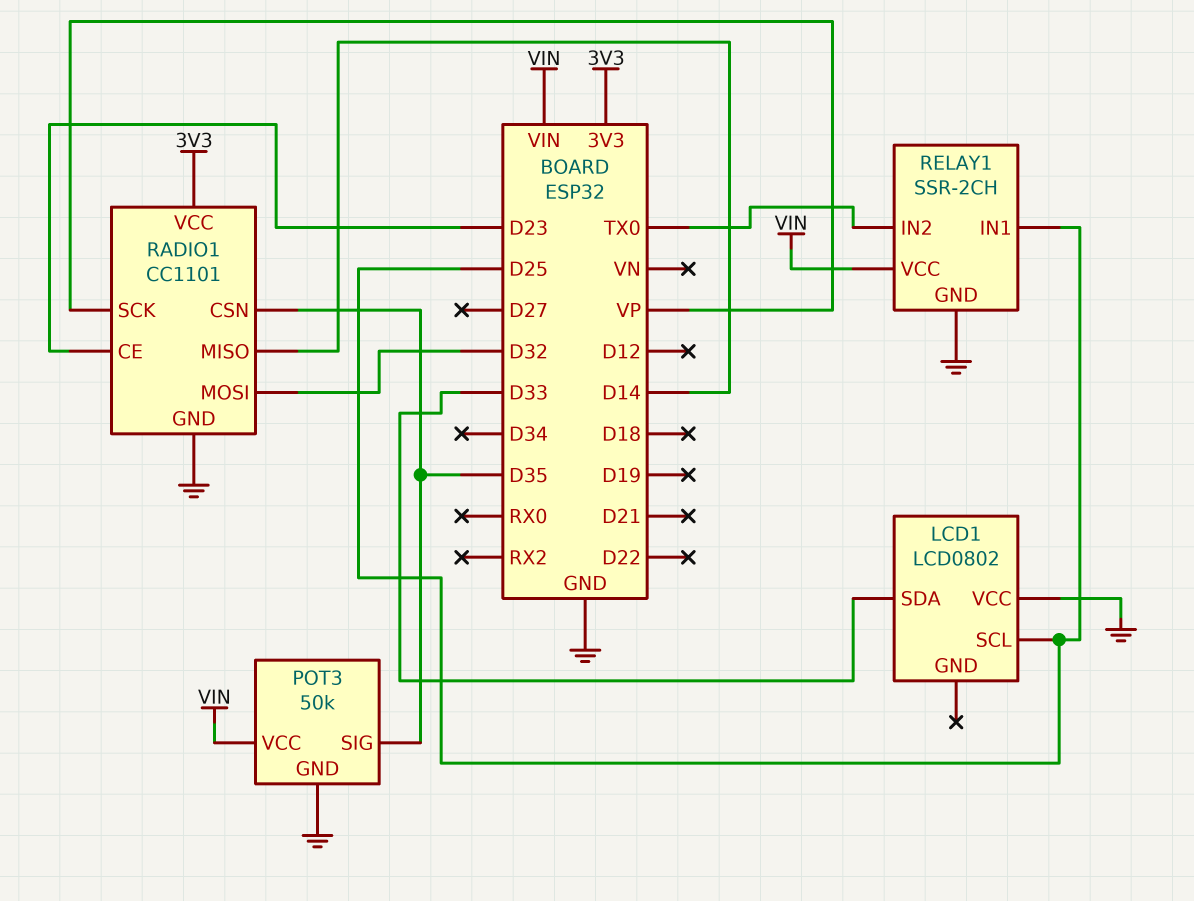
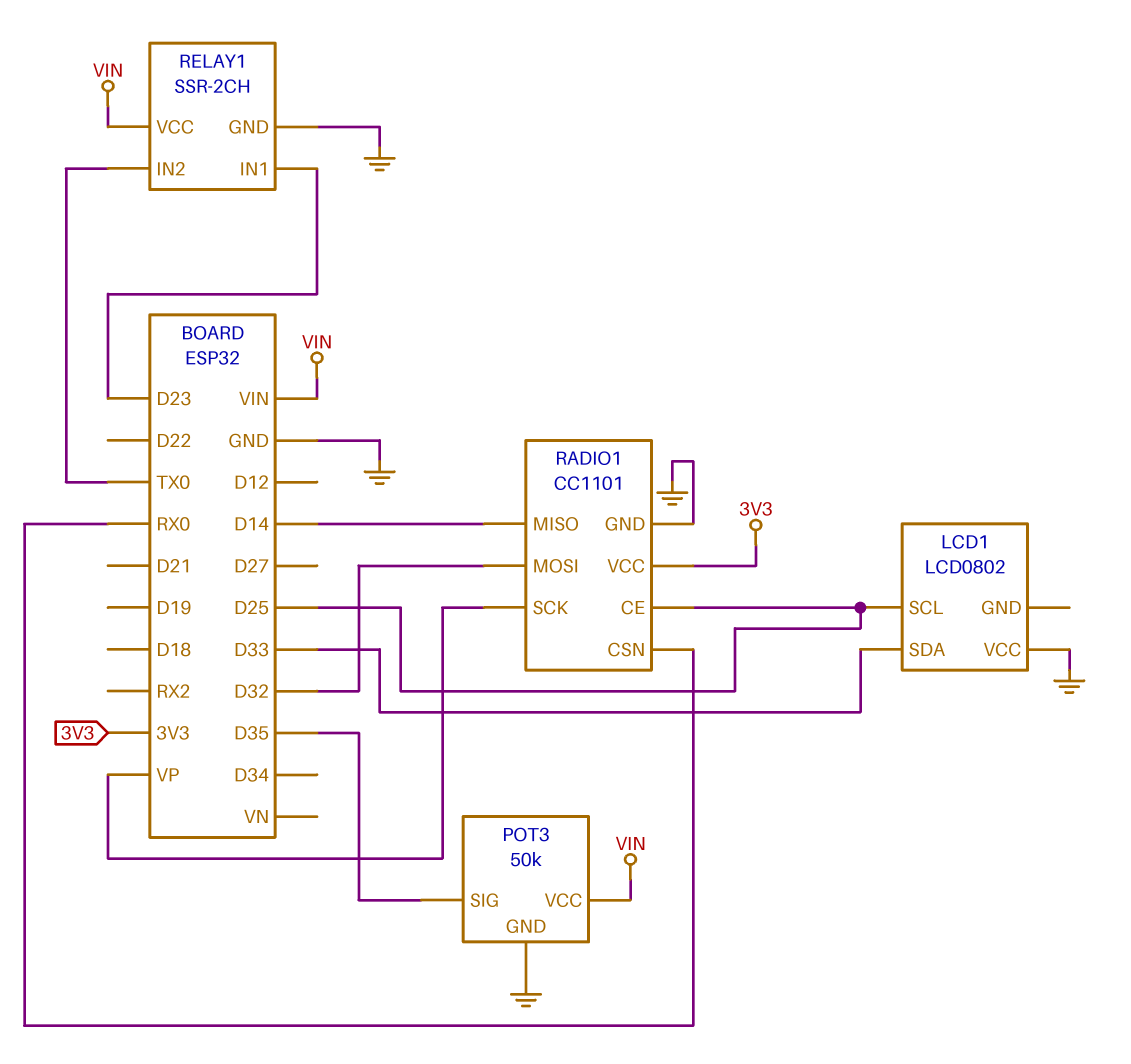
RADIO1 pin CE: D23 -> D25
RADIO1 pin CSN: D35 -> RX0
RELAY1 pin IN1: D25 -> D23

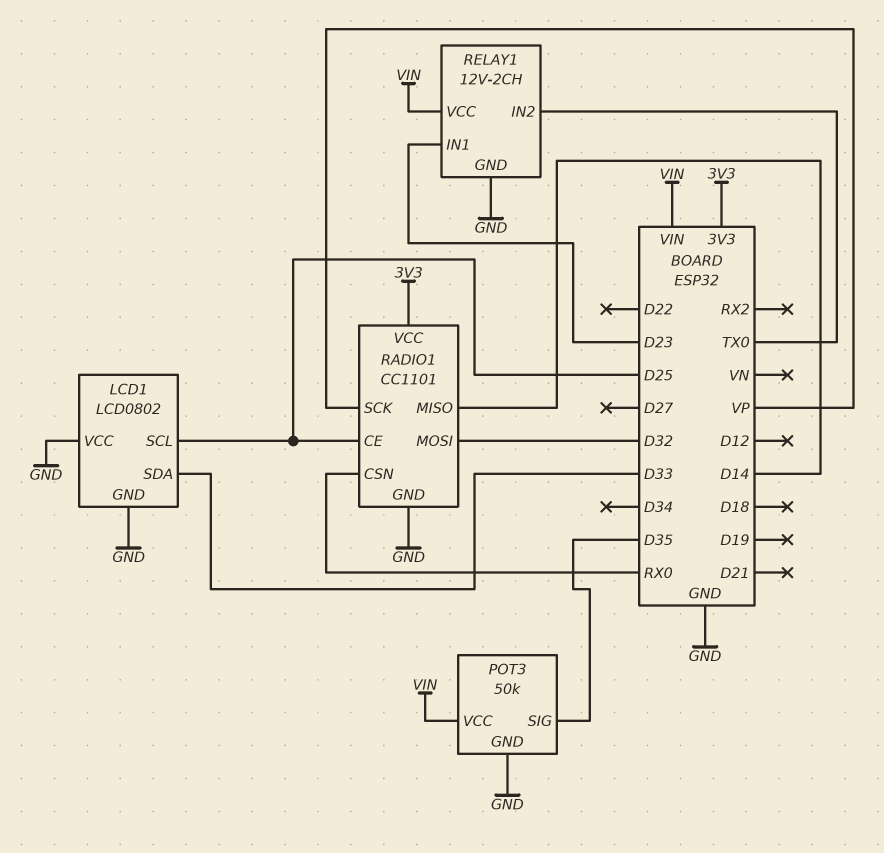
LCD1 pin GND: none -> GND
RELAY1: SSR-2CH -> 12V-2CH

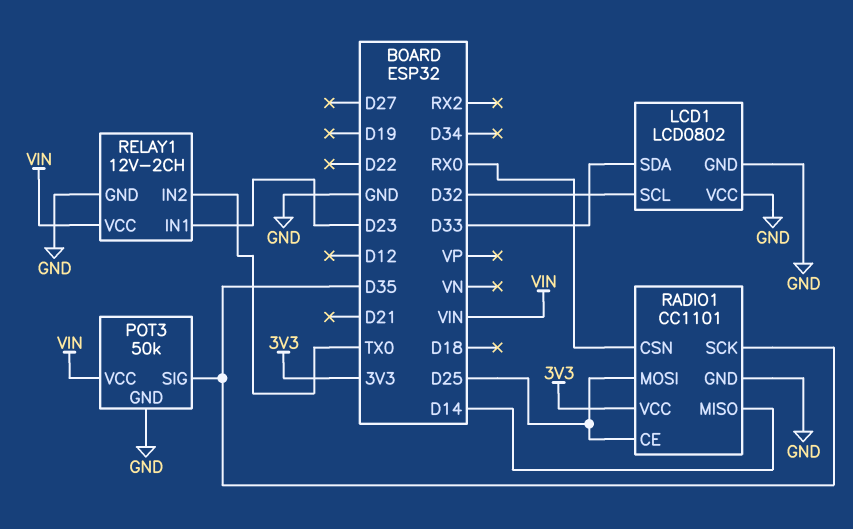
LCD1 pin SCL: D25 -> D32
RADIO1 pin MOSI: D32 -> D25
RADIO1 pin SCK: VP -> D35

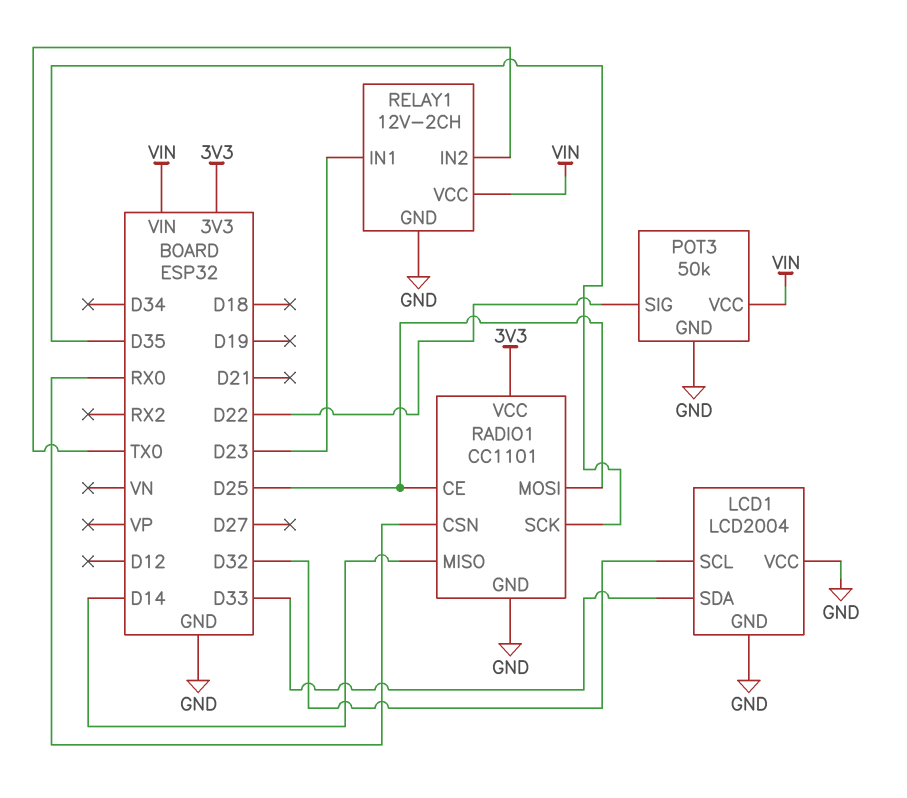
LCD1: LCD0802 -> LCD2004
POT3 pin SIG: D35 -> D22

